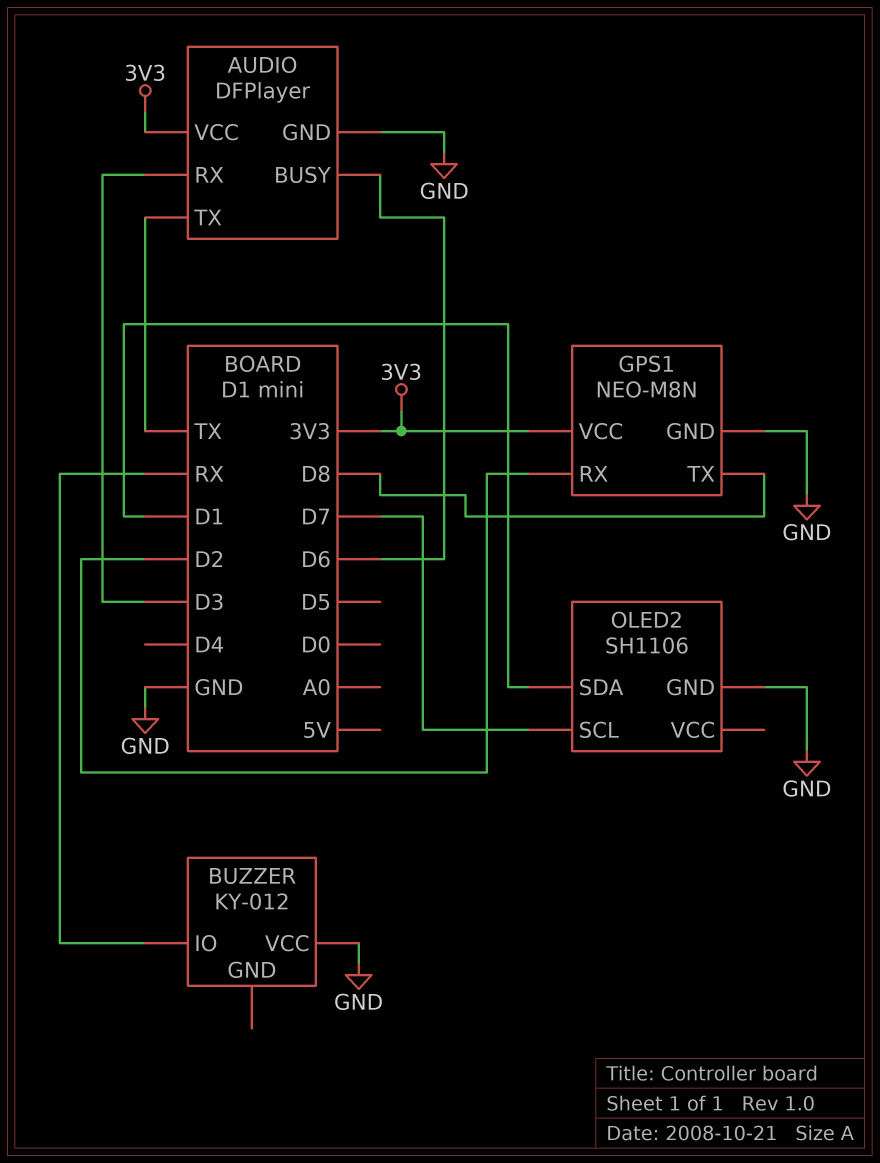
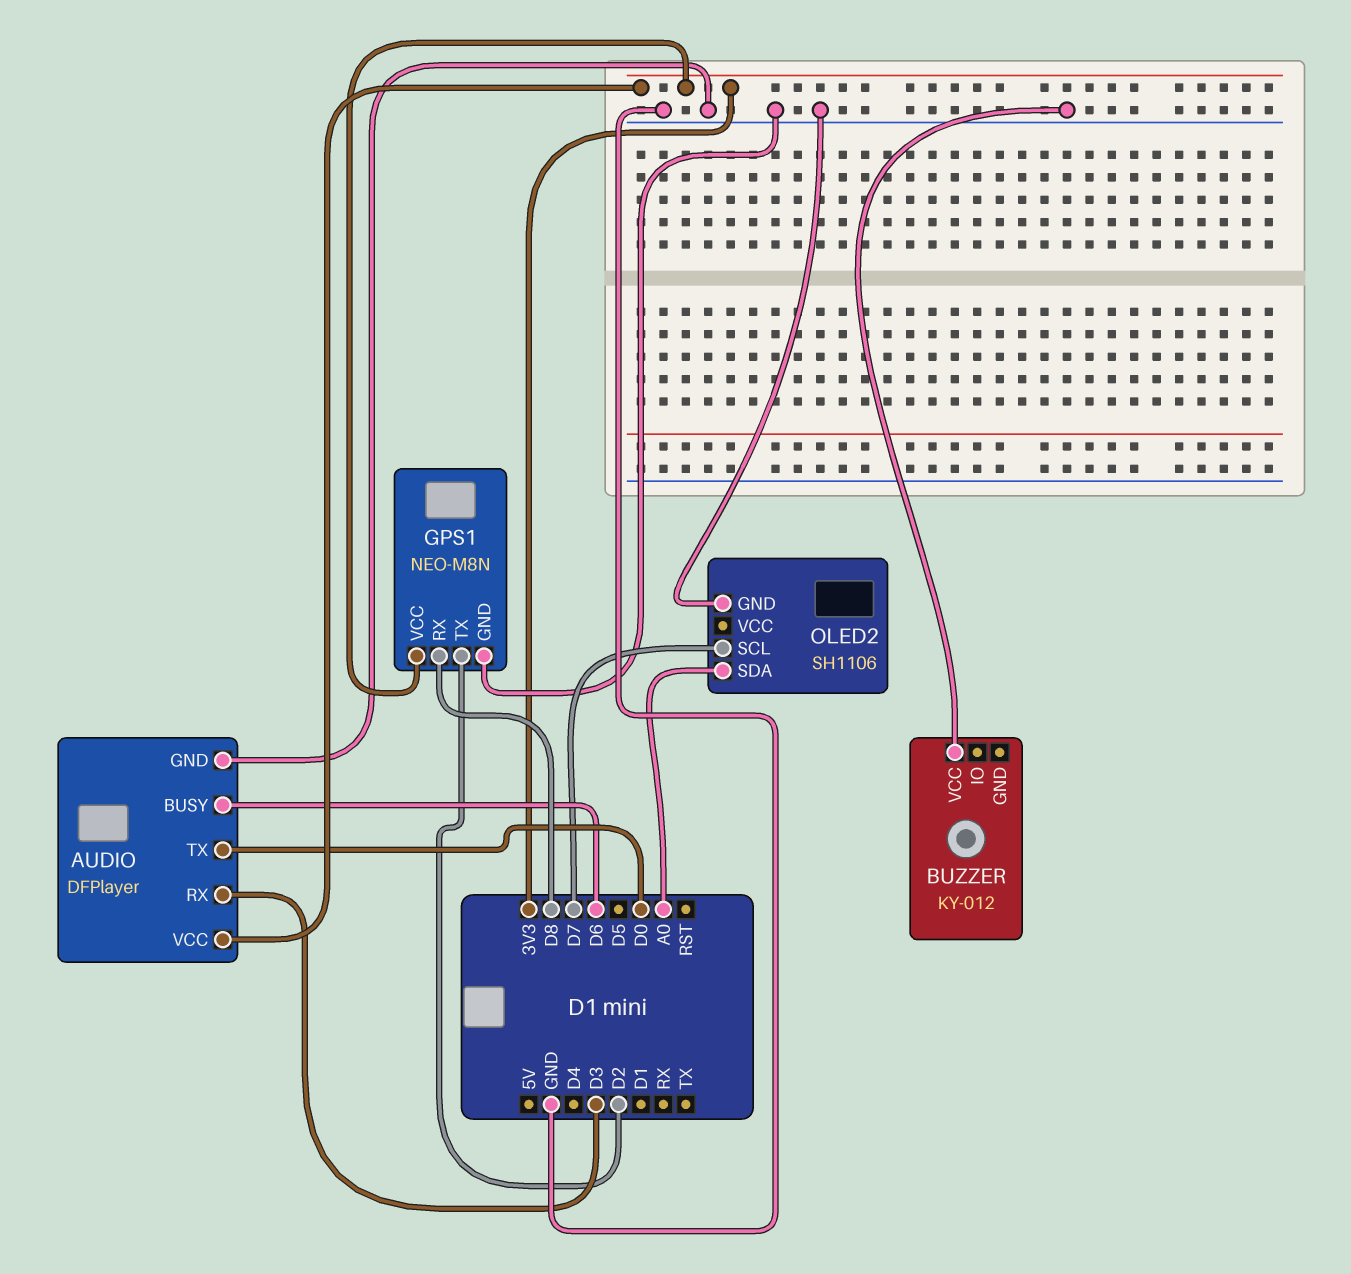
AUDIO pin TX: TX -> D0
BUZZER pin IO: RX -> none
GPS1 pin RX: D2 -> D8
GPS1 pin TX: D8 -> D2
OLED2 pin SDA: D1 -> A0

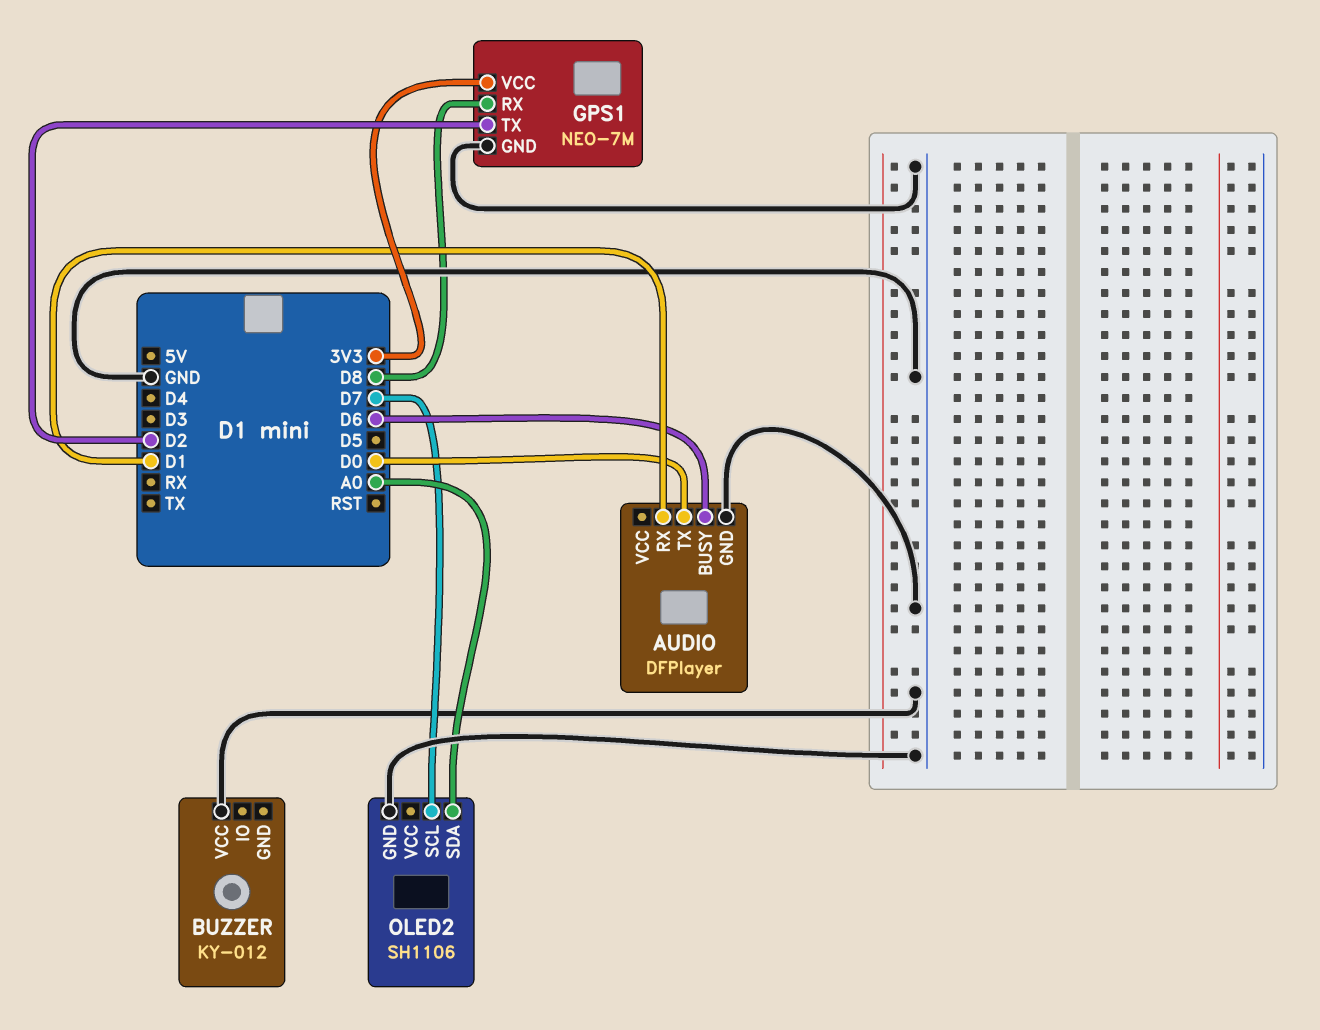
AUDIO pin RX: D3 -> D1
AUDIO pin VCC: 3V3 -> none
GPS1: NEO-M8N -> NEO-7M

